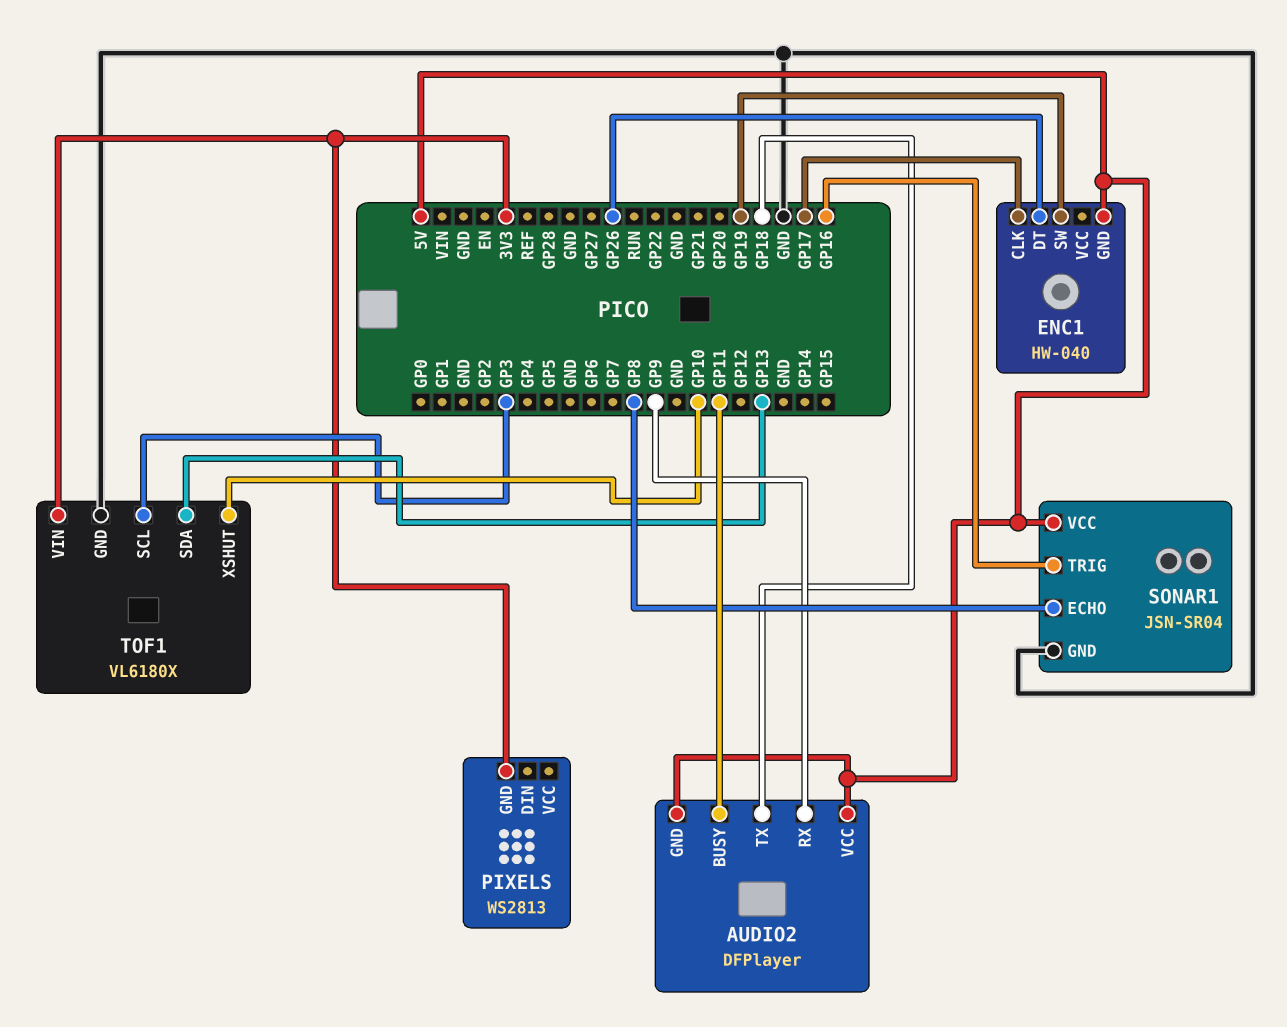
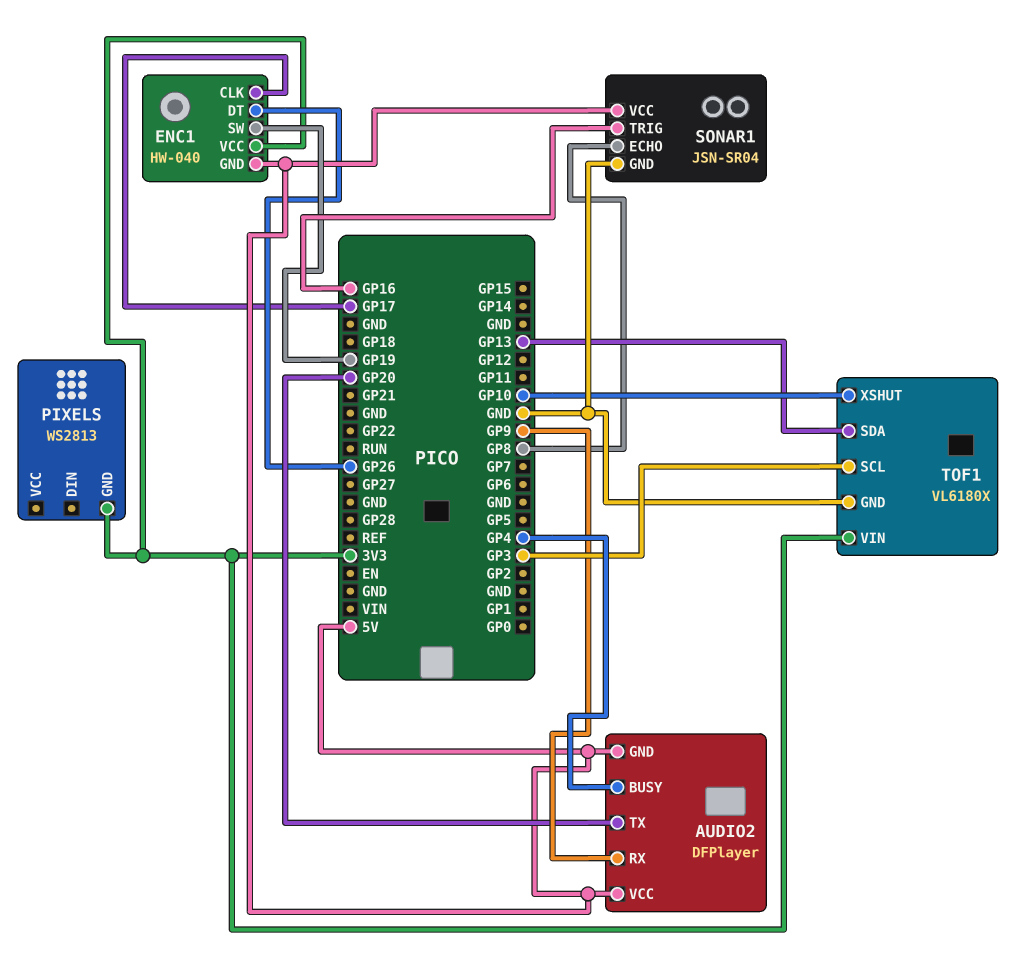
AUDIO2 pin BUSY: GP11 -> GP4
AUDIO2 pin TX: GP18 -> GP20
ENC1 pin VCC: none -> 3V3

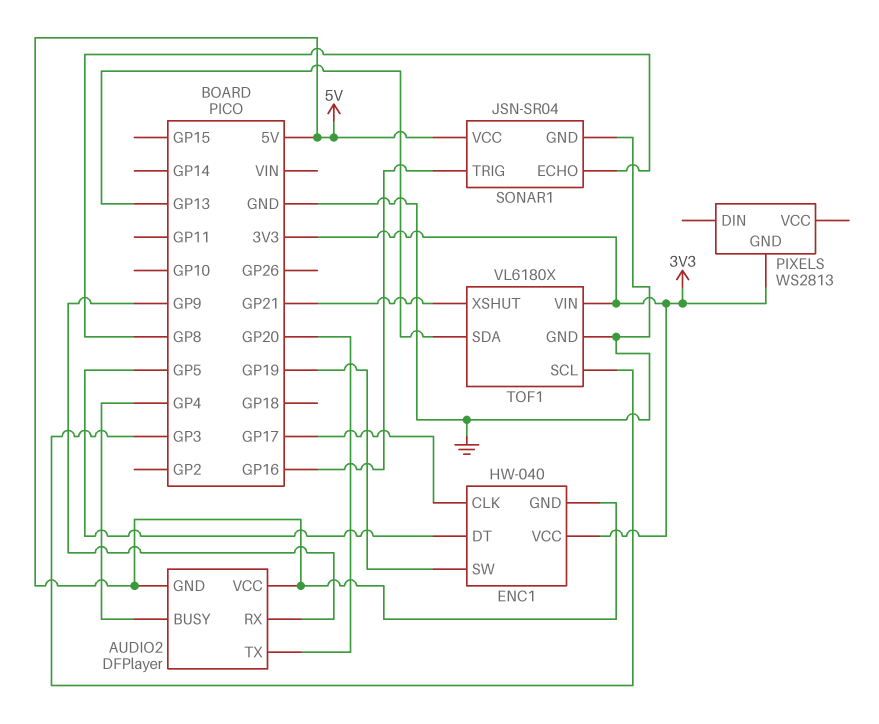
ENC1 pin DT: GP26 -> GP5
TOF1 pin XSHUT: GP10 -> GP21

